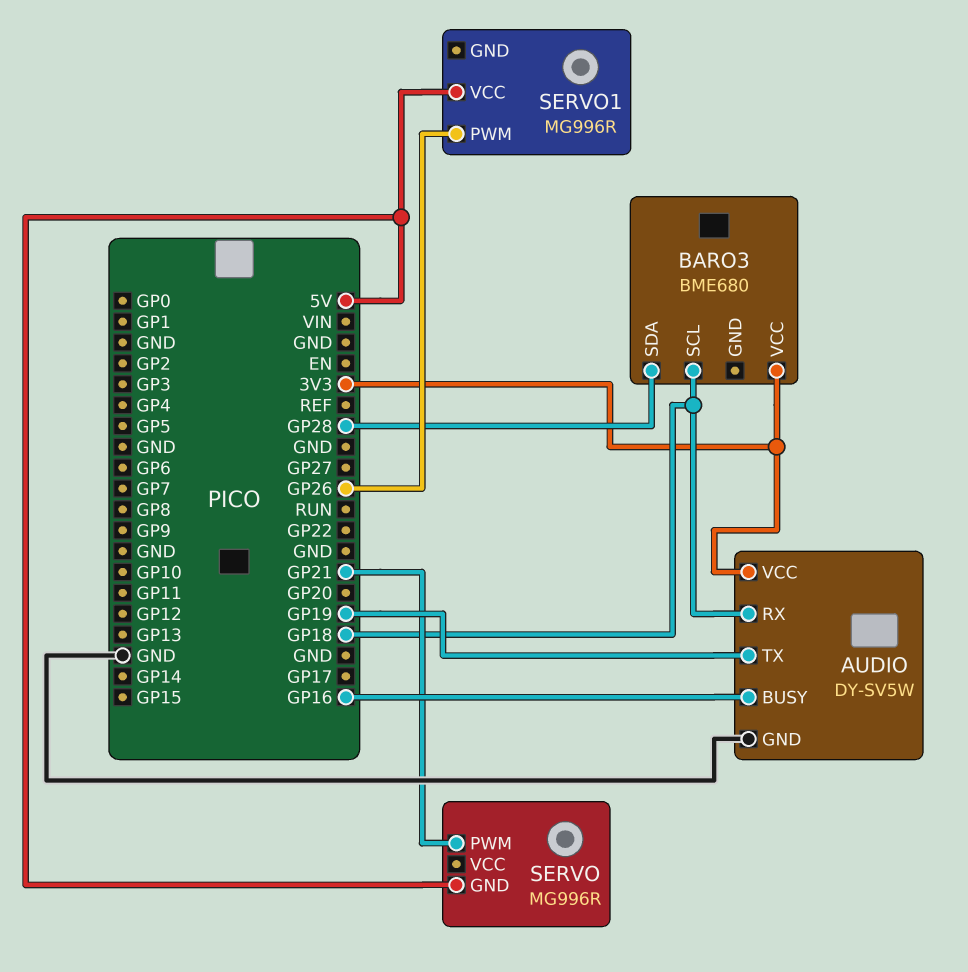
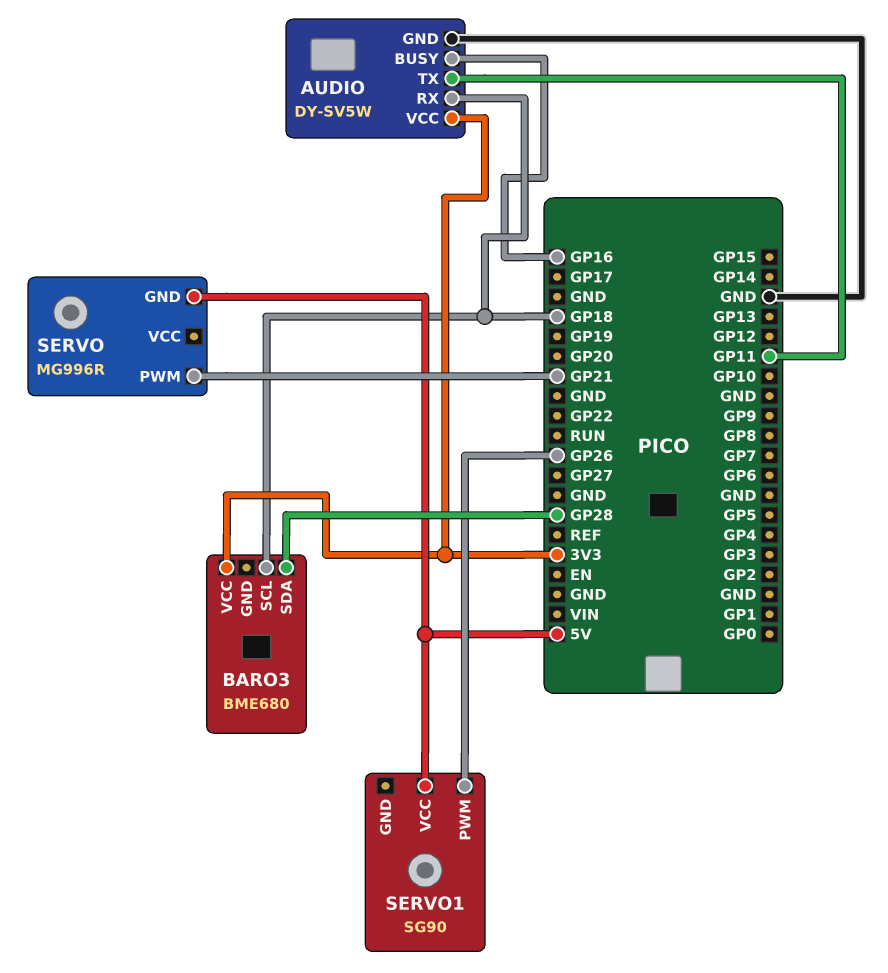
AUDIO pin TX: GP19 -> GP11
SERVO1: MG996R -> SG90

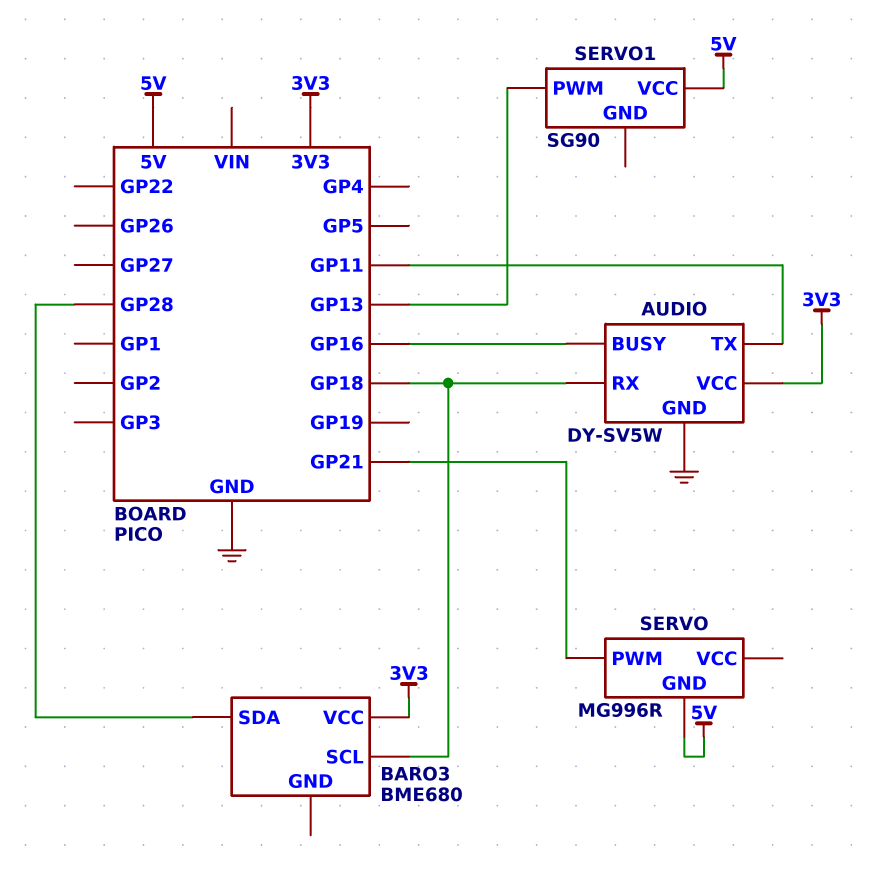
SERVO1 pin PWM: GP26 -> GP13

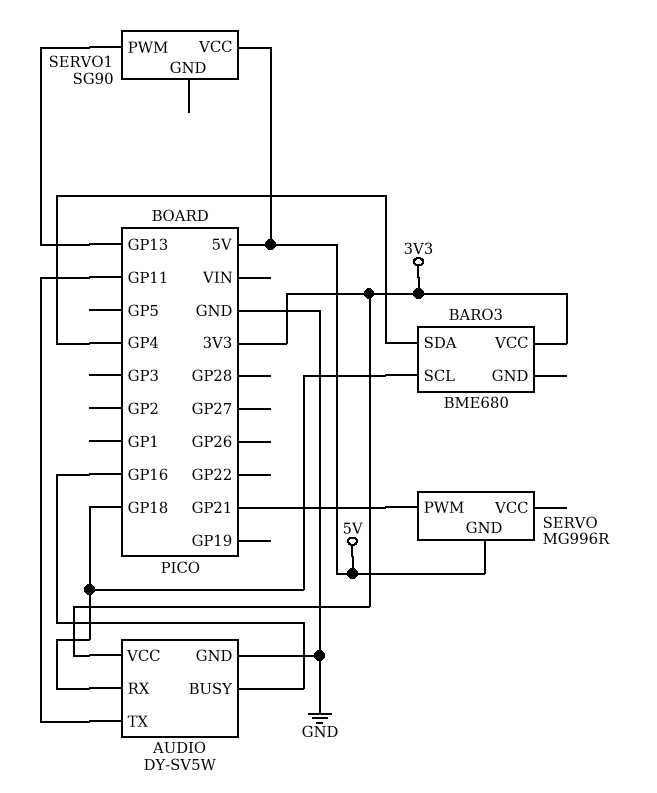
BARO3 pin SDA: GP28 -> GP4

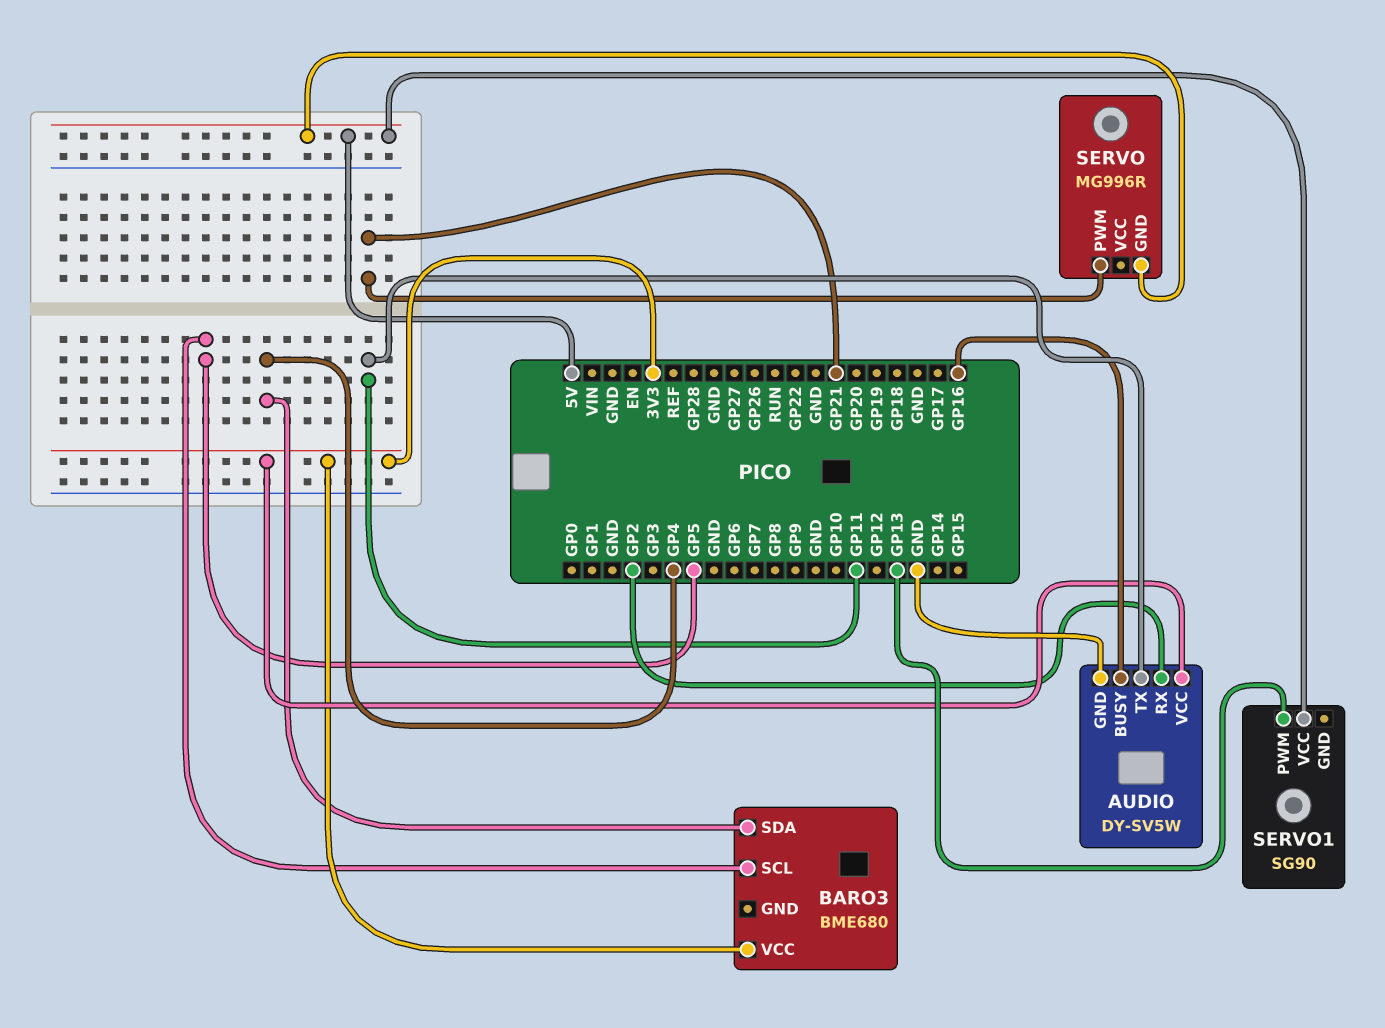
AUDIO pin RX: GP18 -> GP2
BARO3 pin SCL: GP18 -> GP5

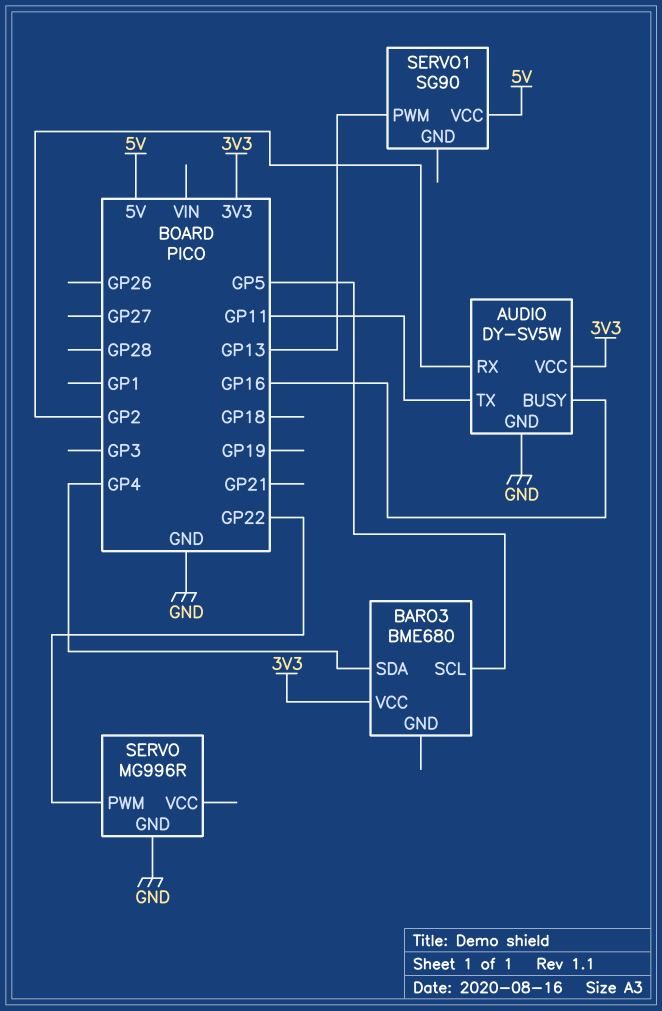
SERVO pin GND: 5V -> GND
SERVO pin PWM: GP21 -> GP22

